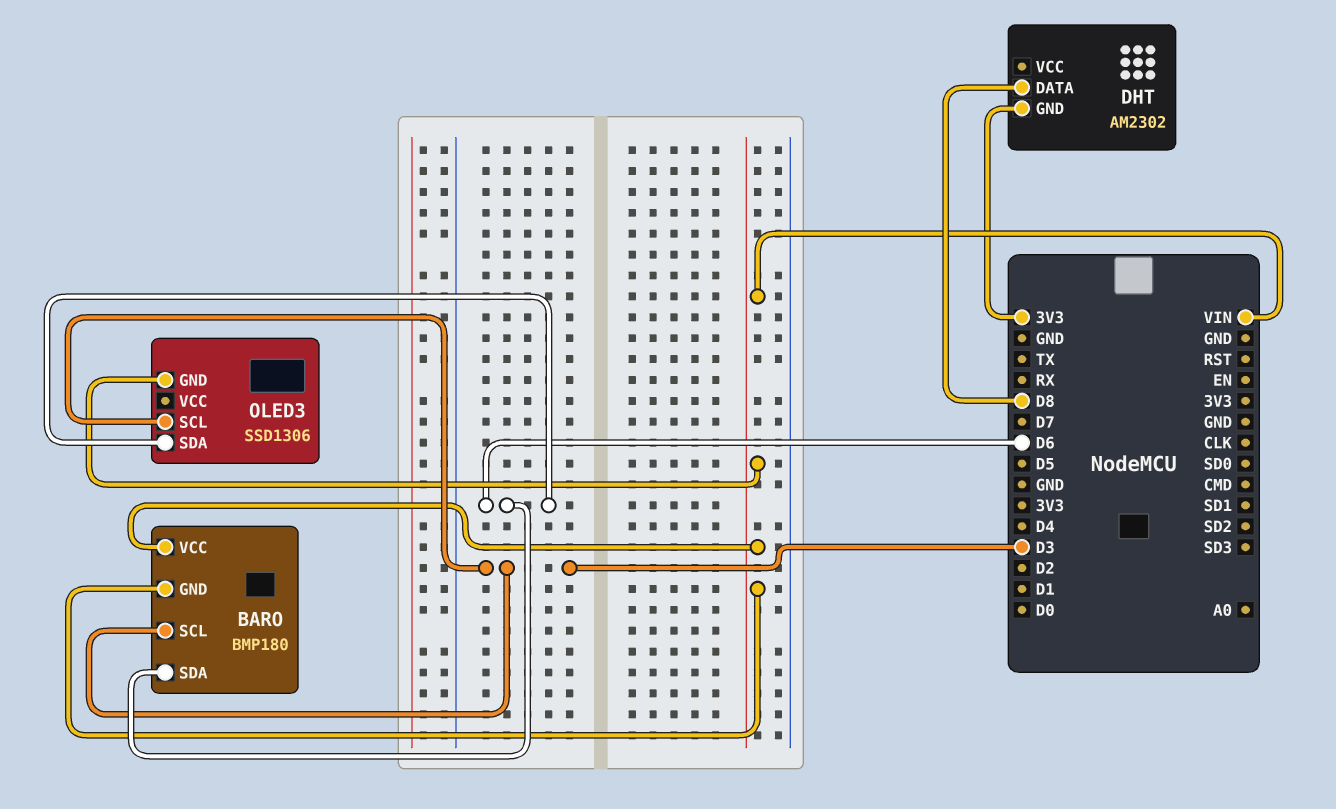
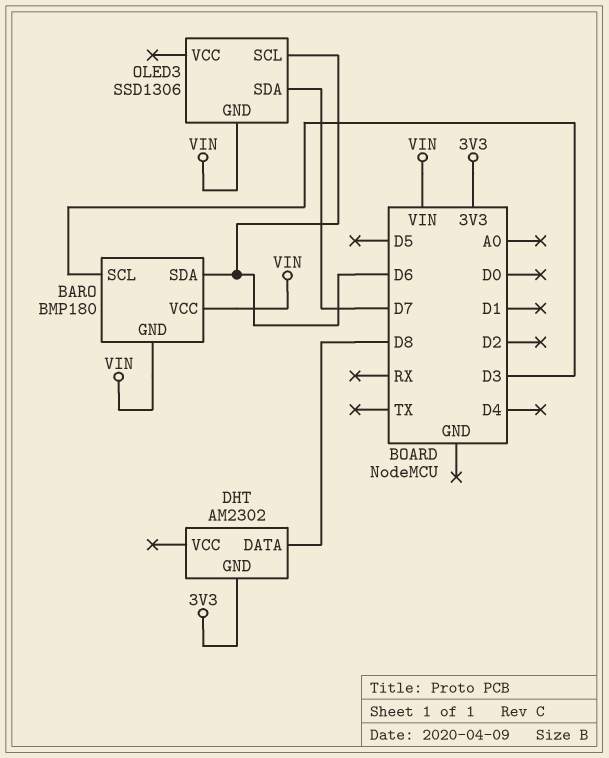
OLED3 pin SCL: D3 -> D6
OLED3 pin SDA: D6 -> D7

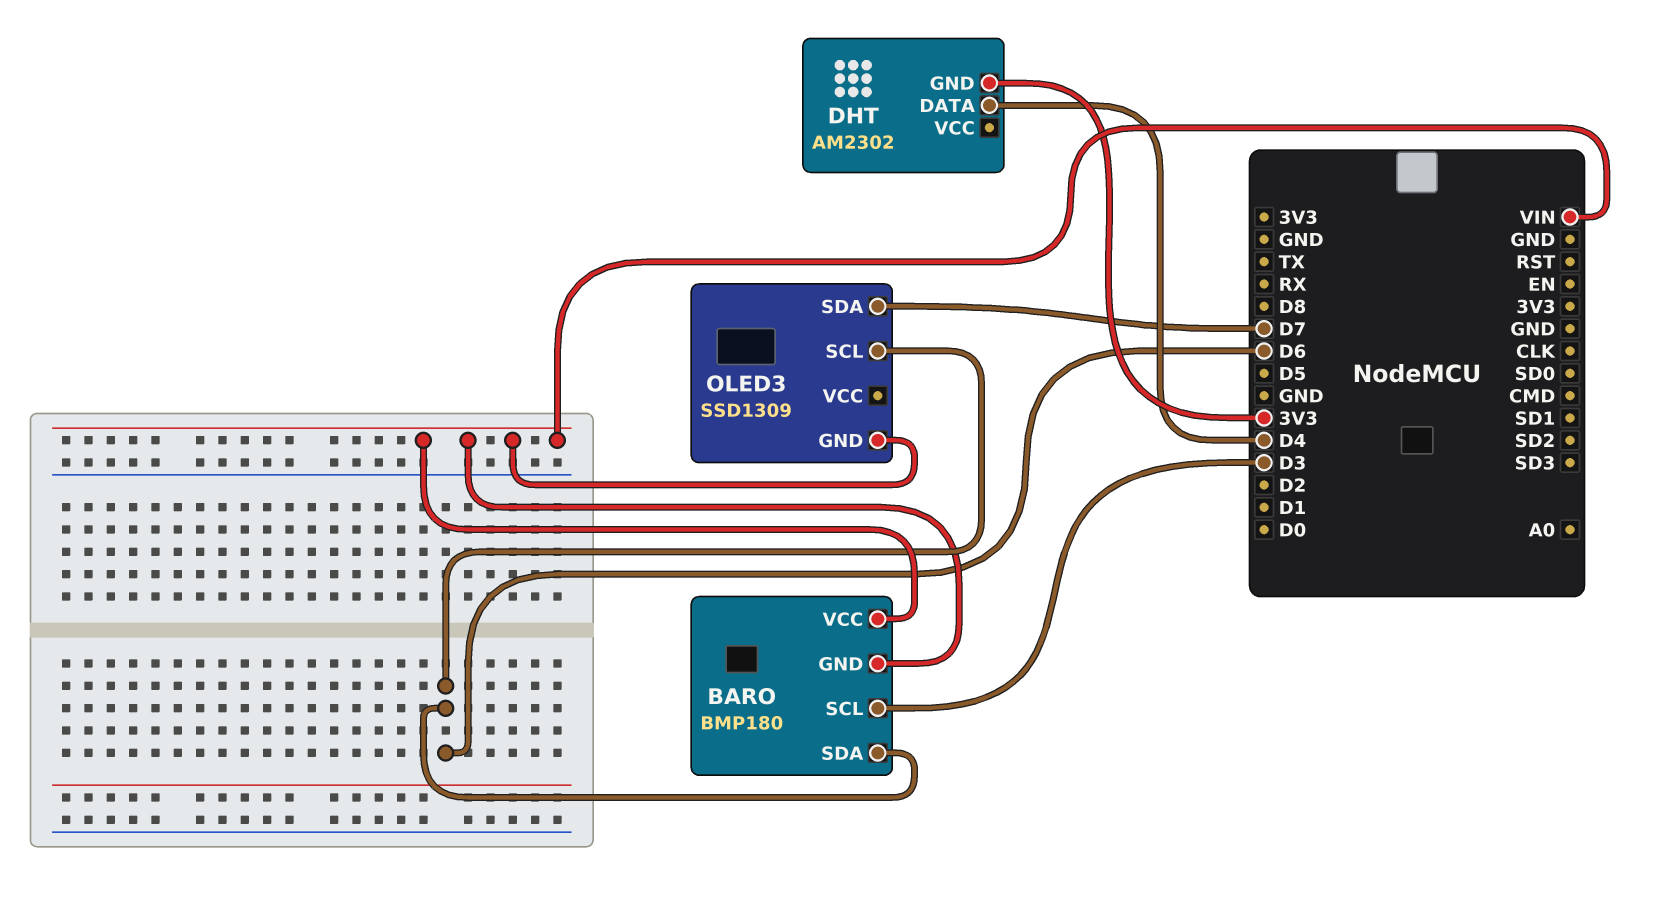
DHT pin DATA: D8 -> D4
OLED3: SSD1306 -> SSD1309

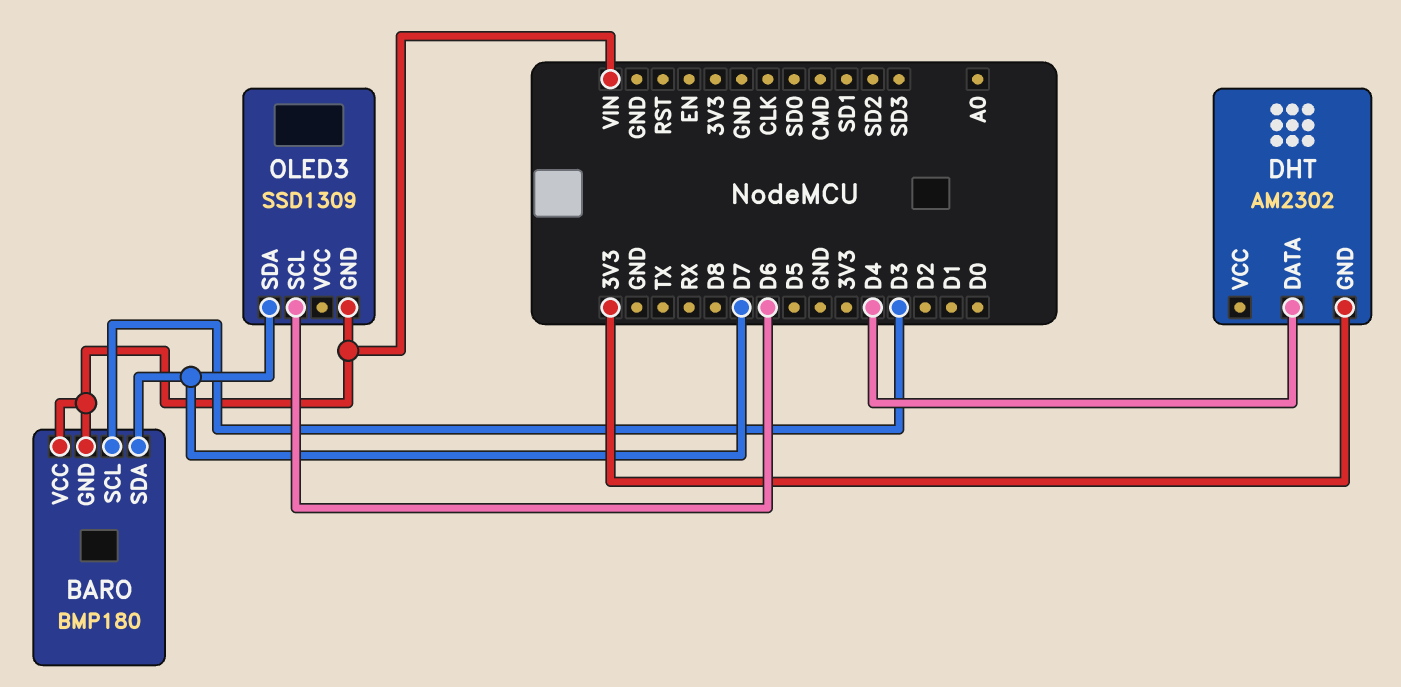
BARO pin SDA: D6 -> D7

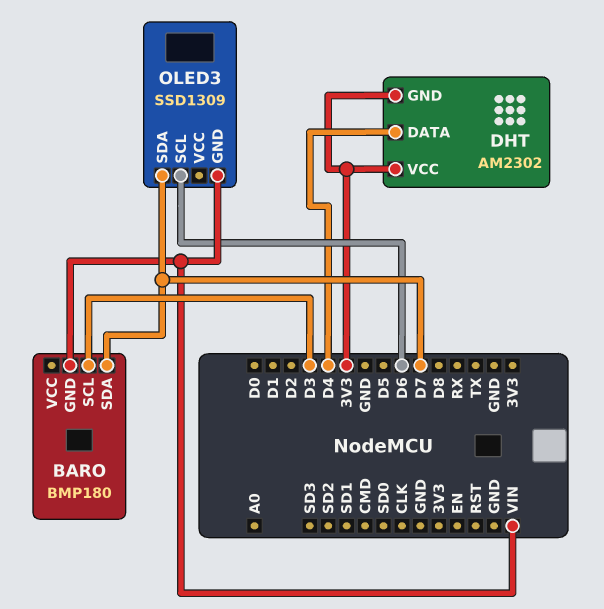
BARO pin VCC: VIN -> none
DHT pin VCC: none -> 3V3

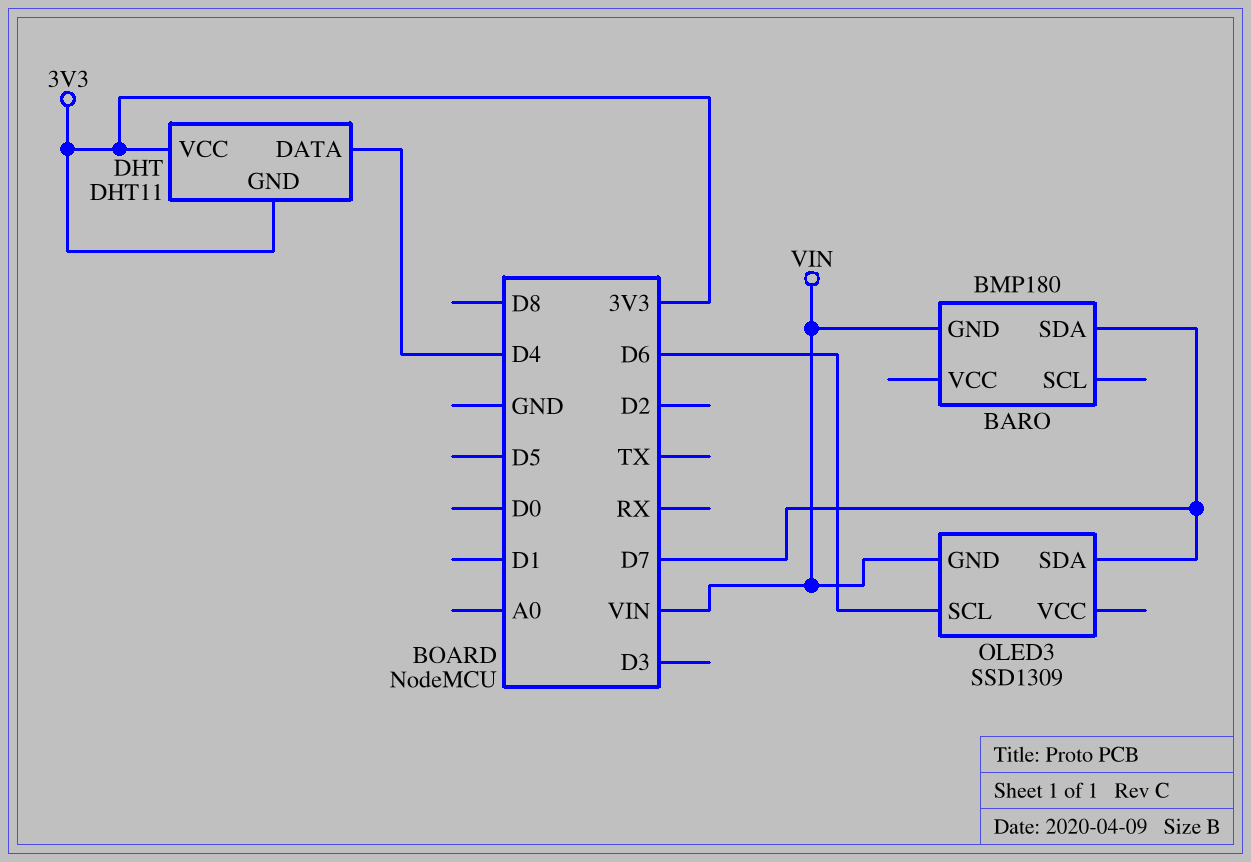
BARO pin SCL: D3 -> none
DHT: AM2302 -> DHT11

